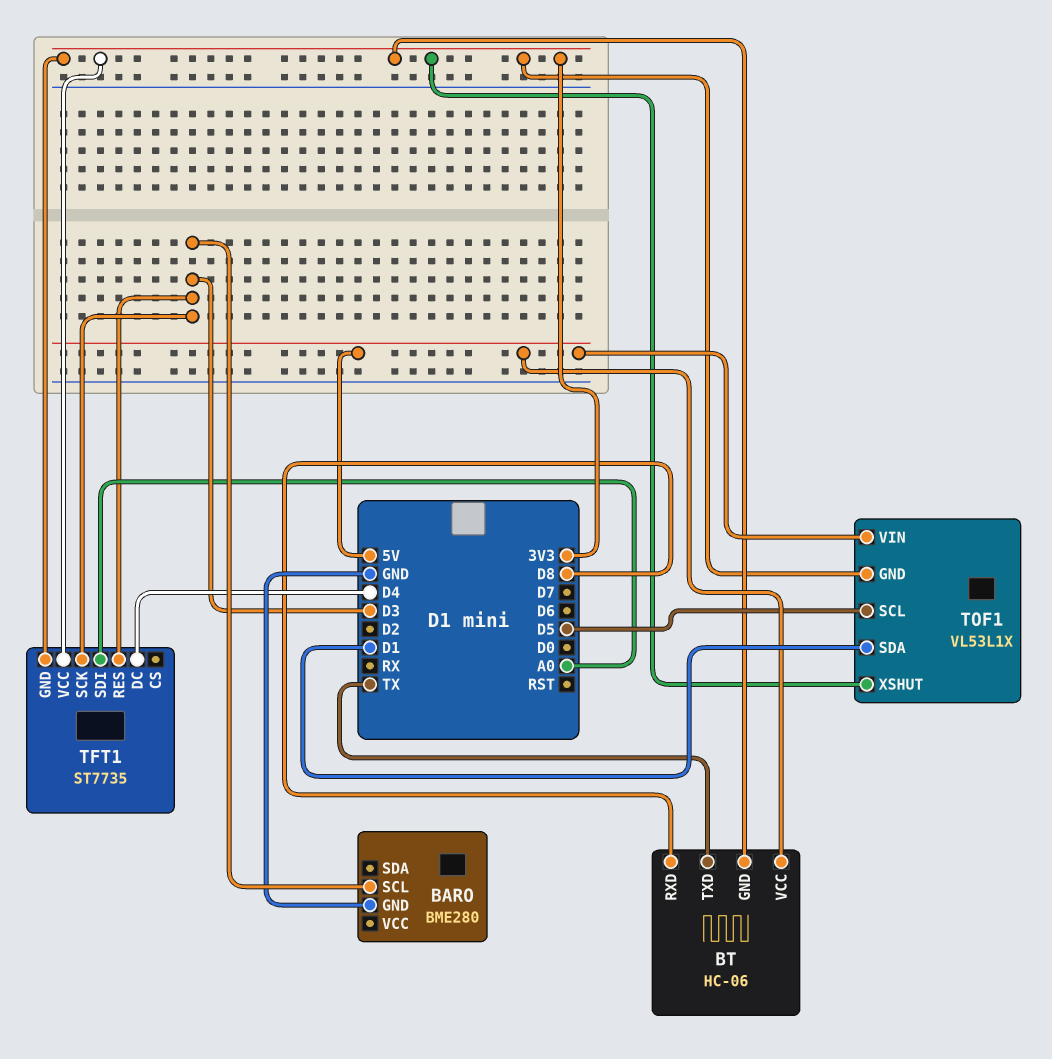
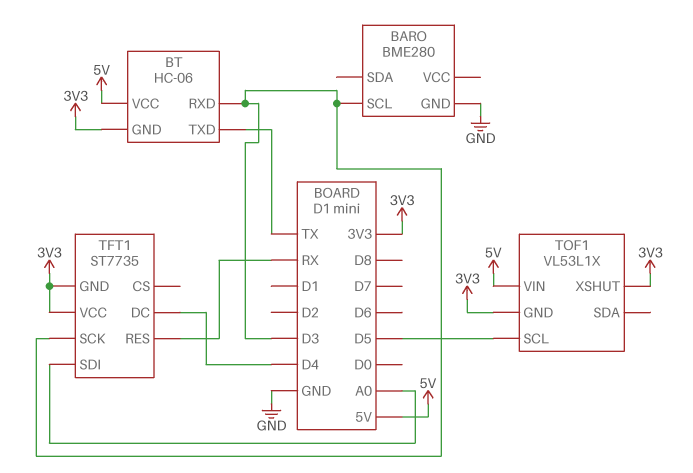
BT pin RXD: D8 -> D3
TFT1 pin RES: D3 -> RX
TOF1 pin SDA: D1 -> none

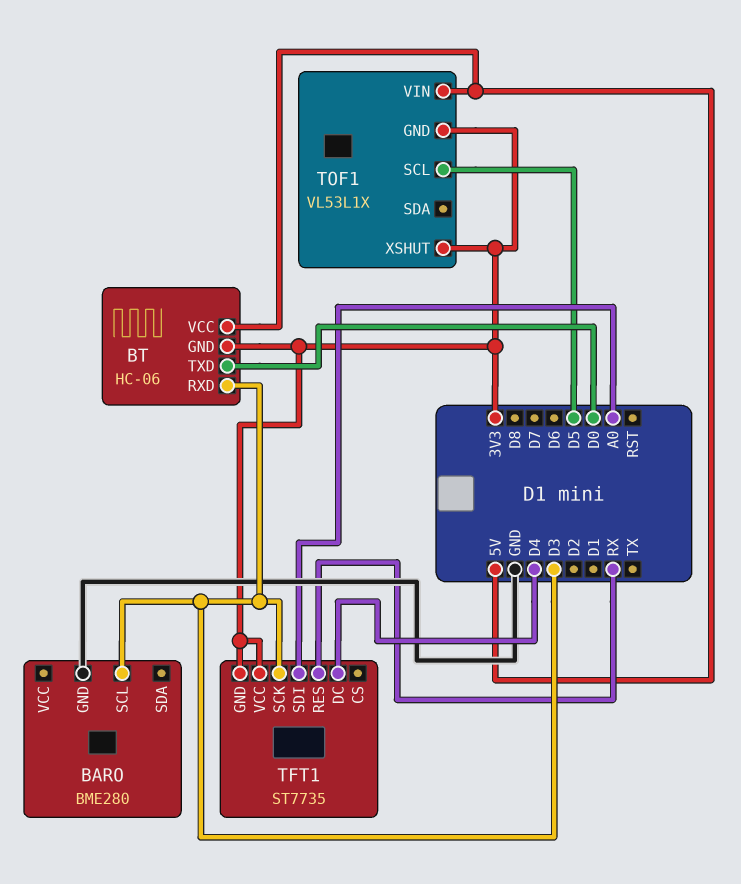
BT pin TXD: TX -> D0

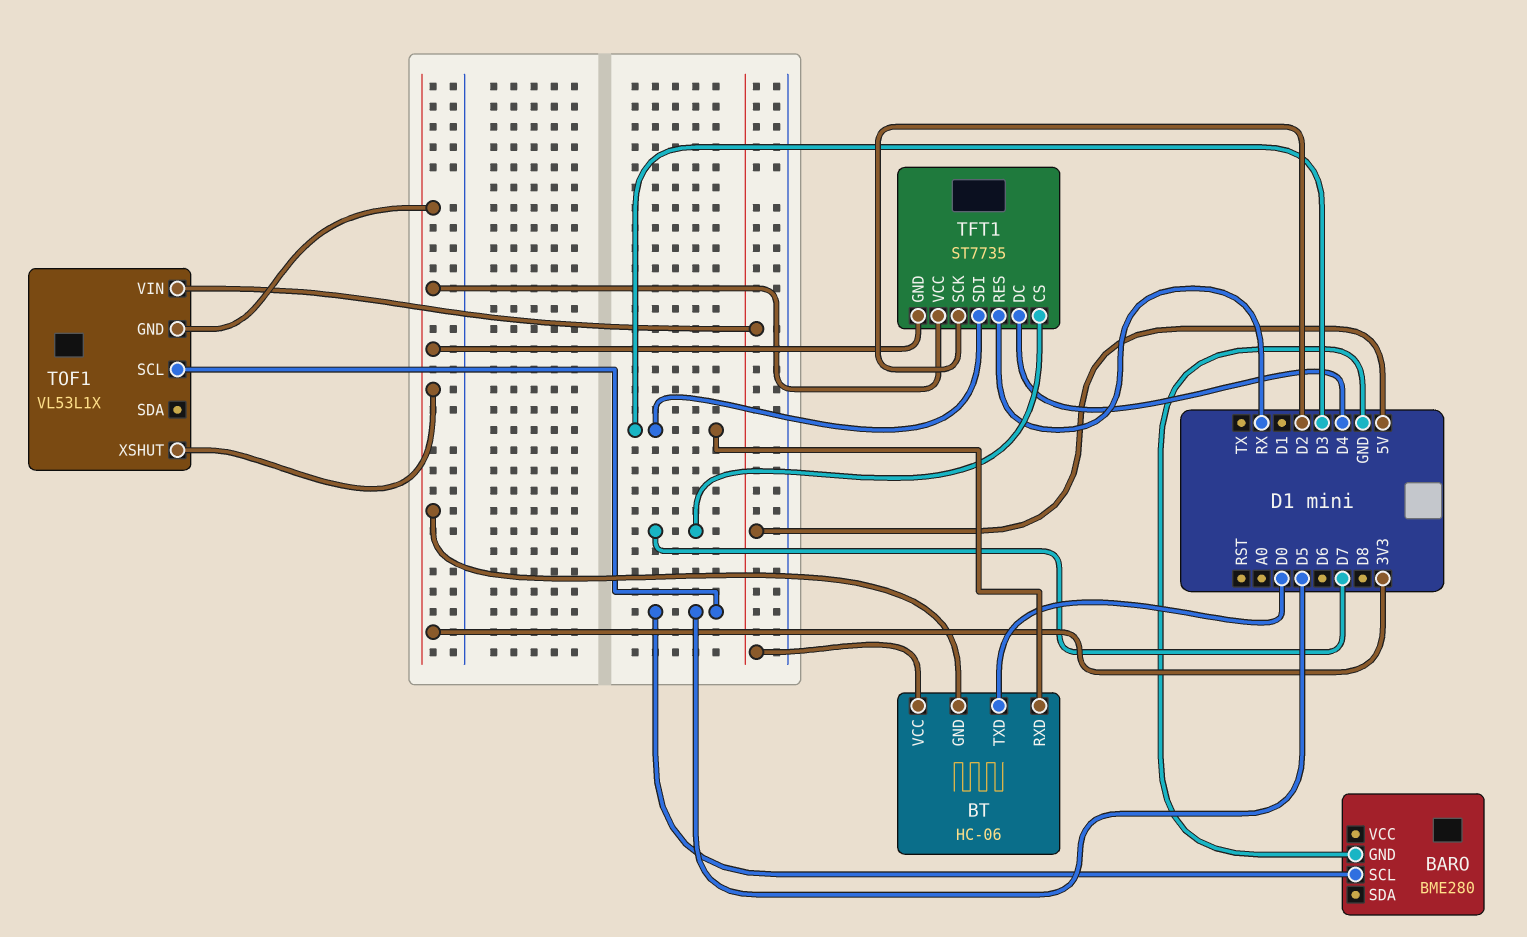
BARO pin SCL: D3 -> D5
TFT1 pin CS: none -> D7
TFT1 pin SCK: D3 -> D2
TFT1 pin SDI: A0 -> D3

